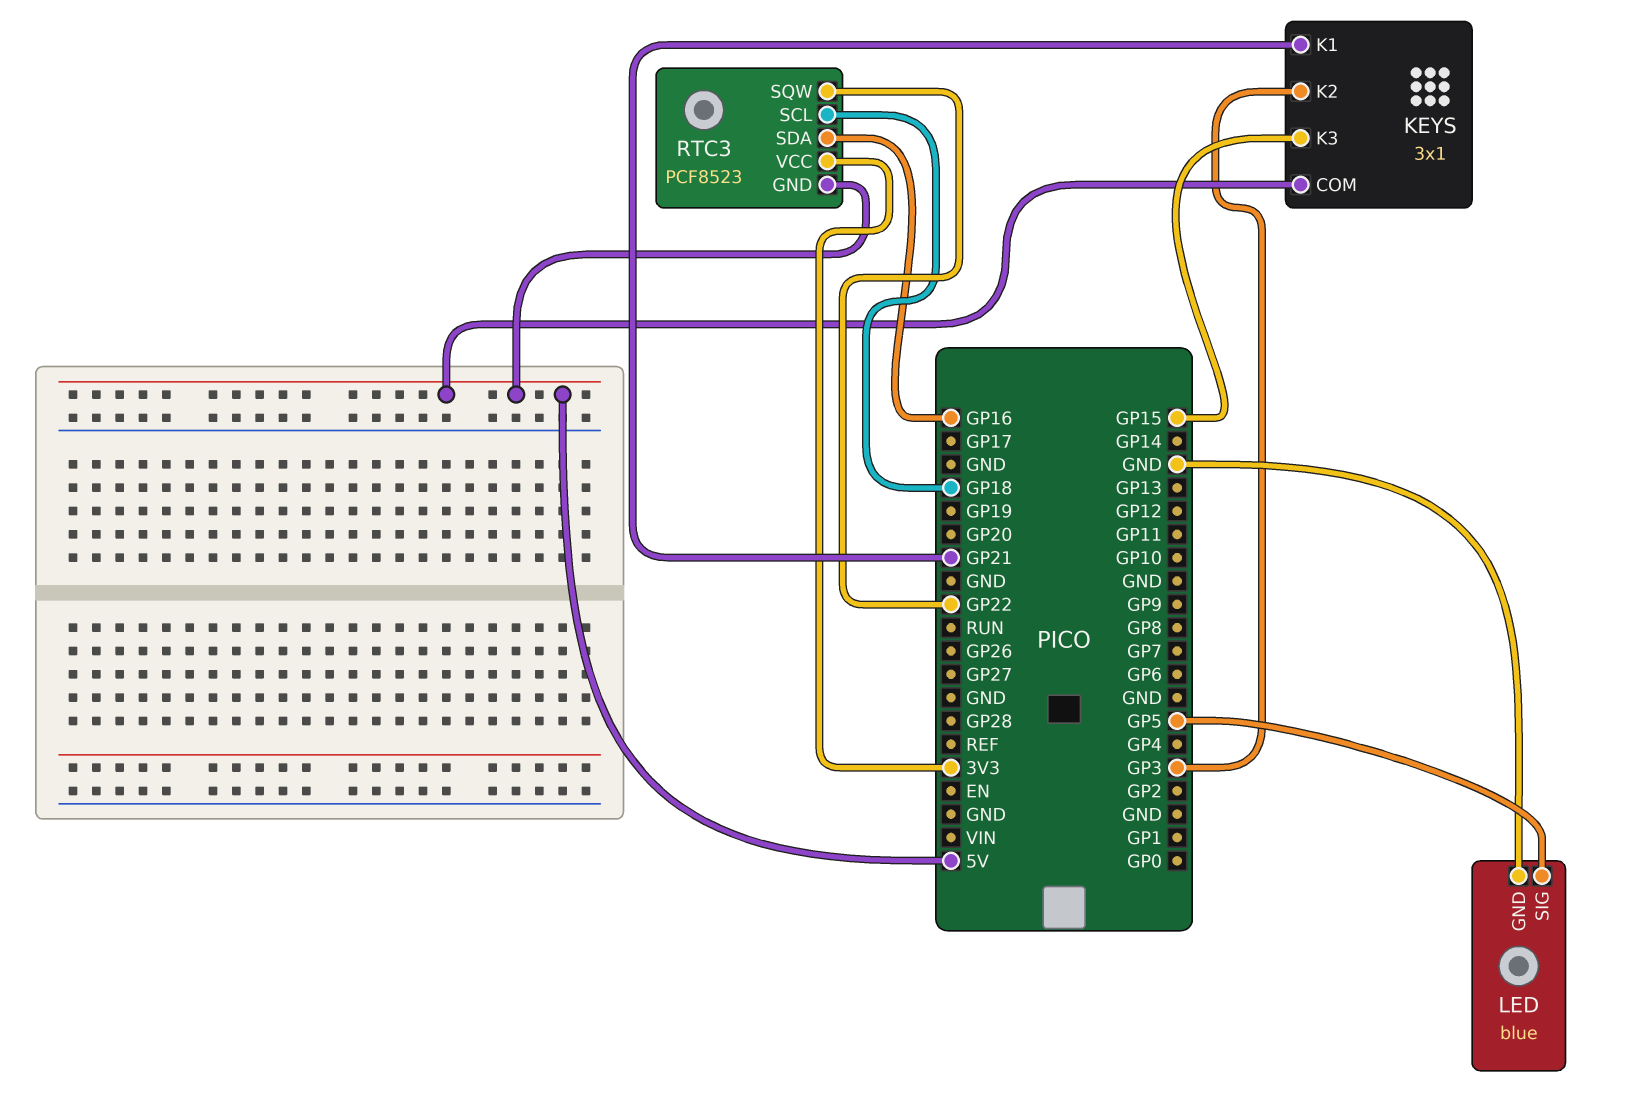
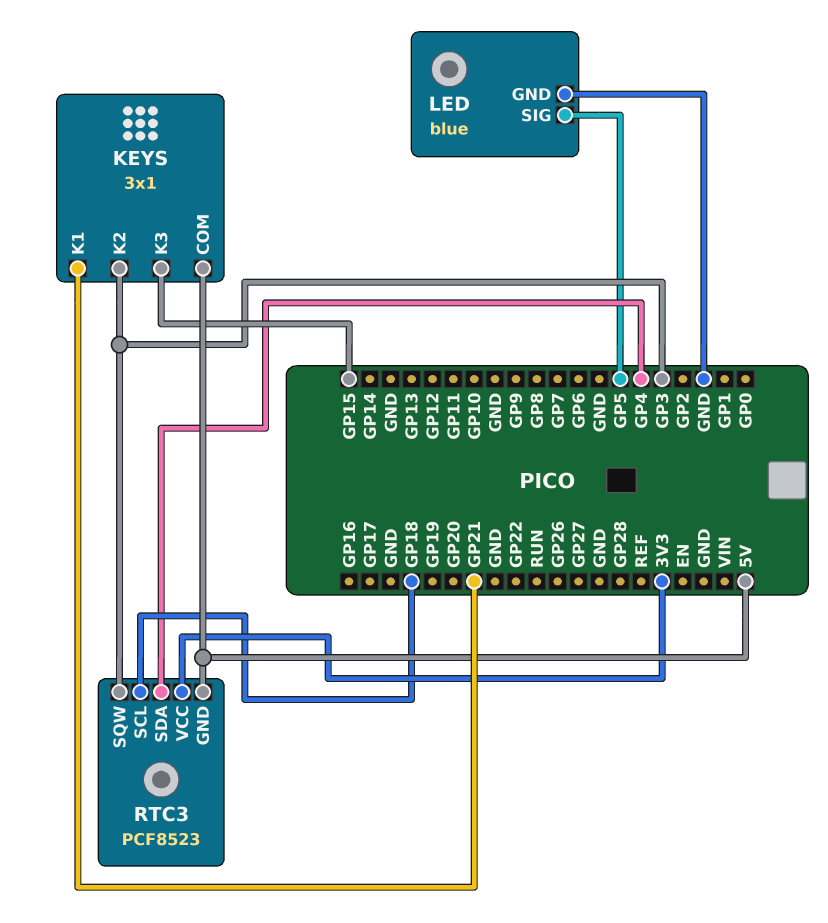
RTC3 pin SDA: GP16 -> GP4
RTC3 pin SQW: GP22 -> GP3

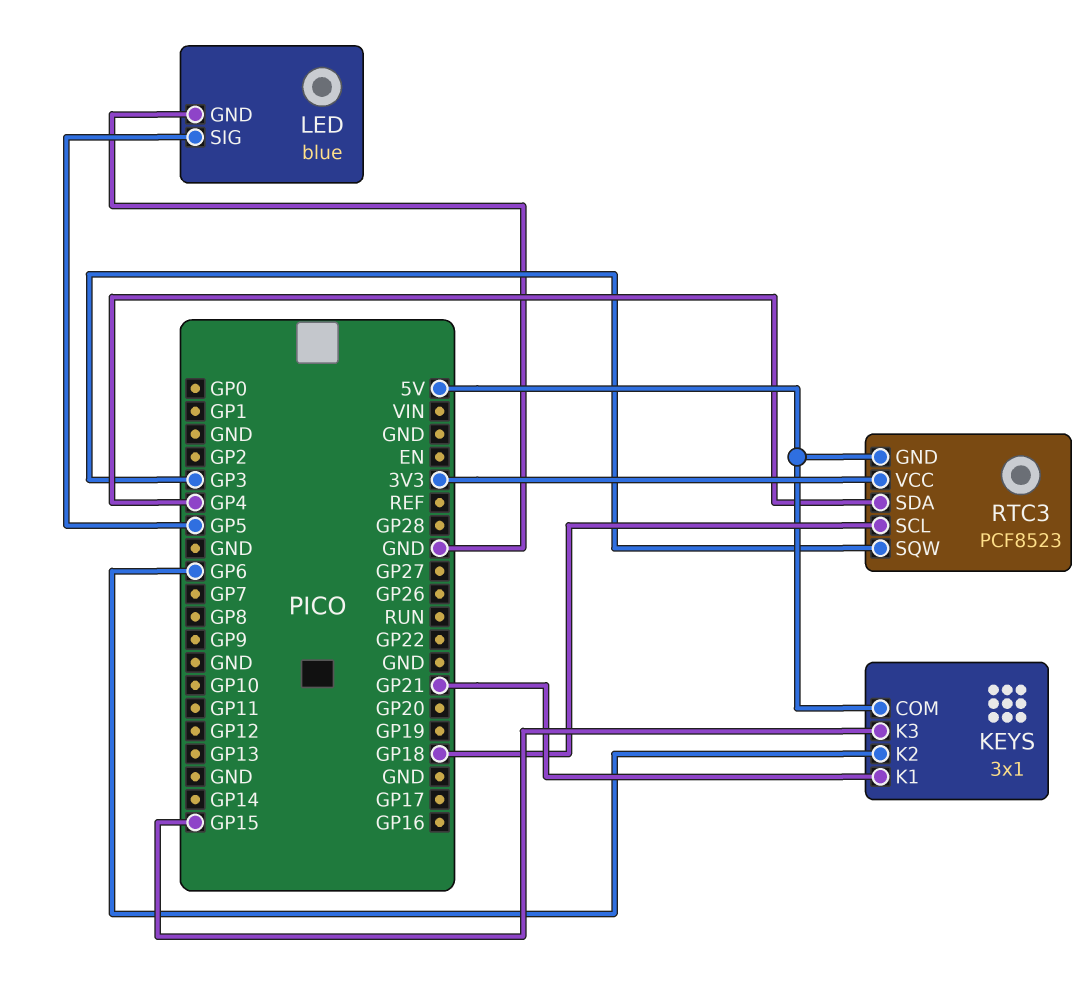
KEYS pin K2: GP3 -> GP6

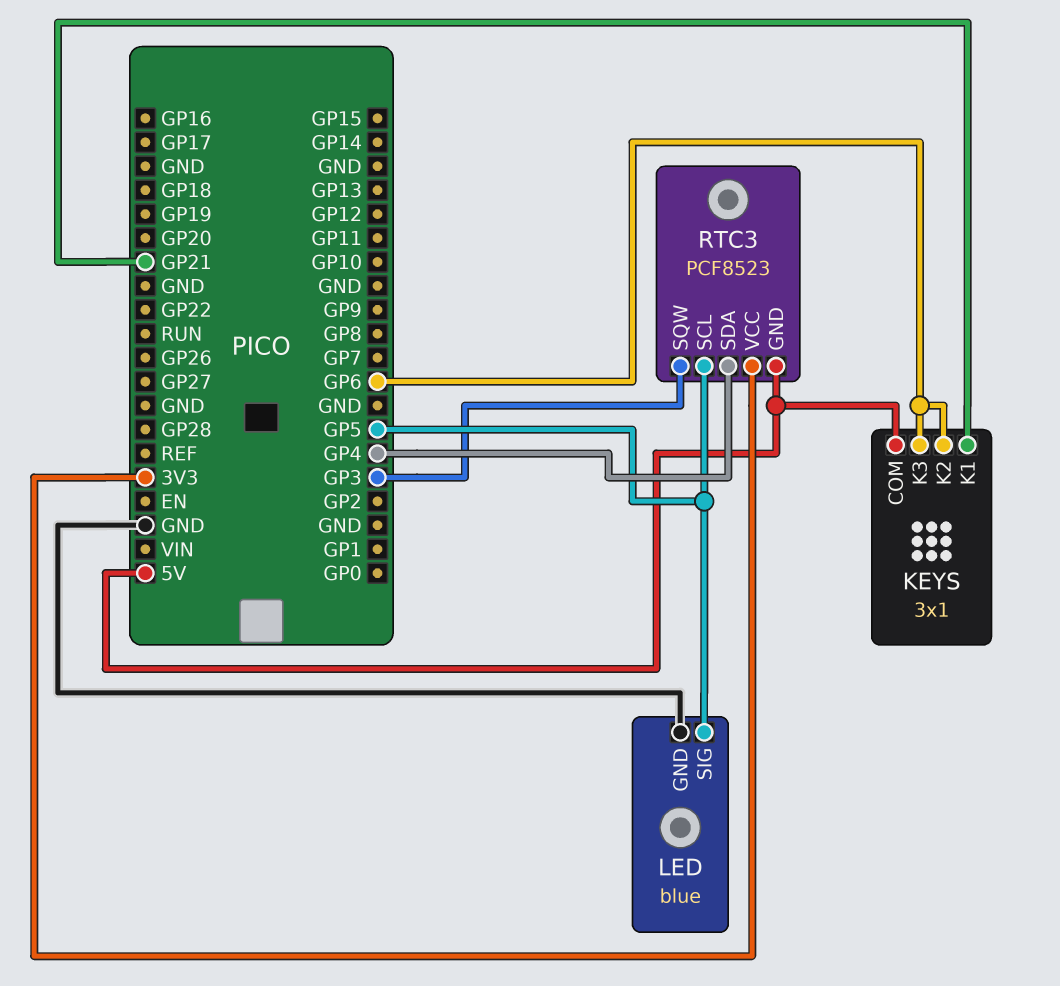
KEYS pin K3: GP15 -> GP6
RTC3 pin SCL: GP18 -> GP5

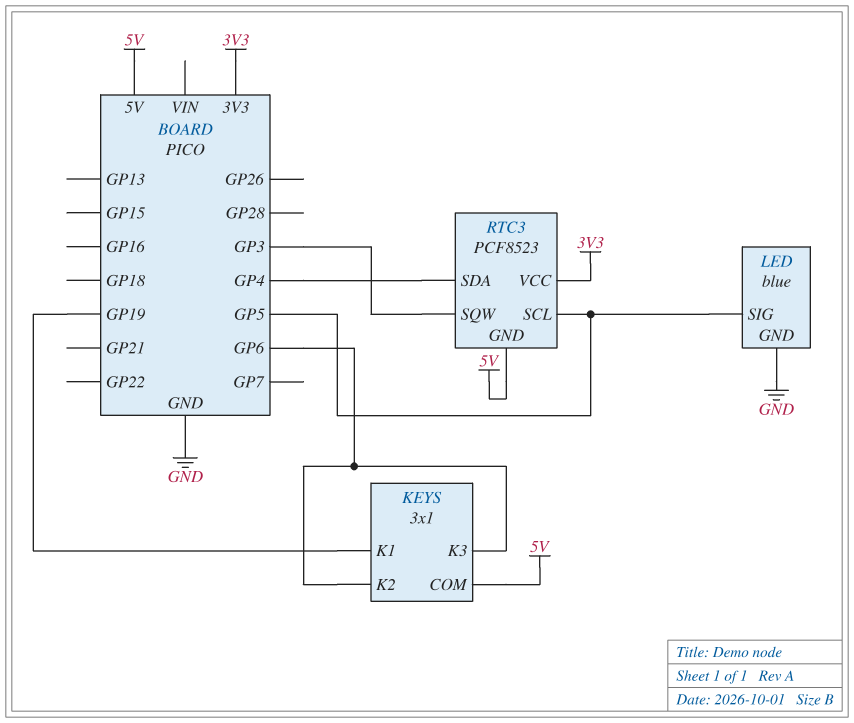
KEYS pin K1: GP21 -> GP19

